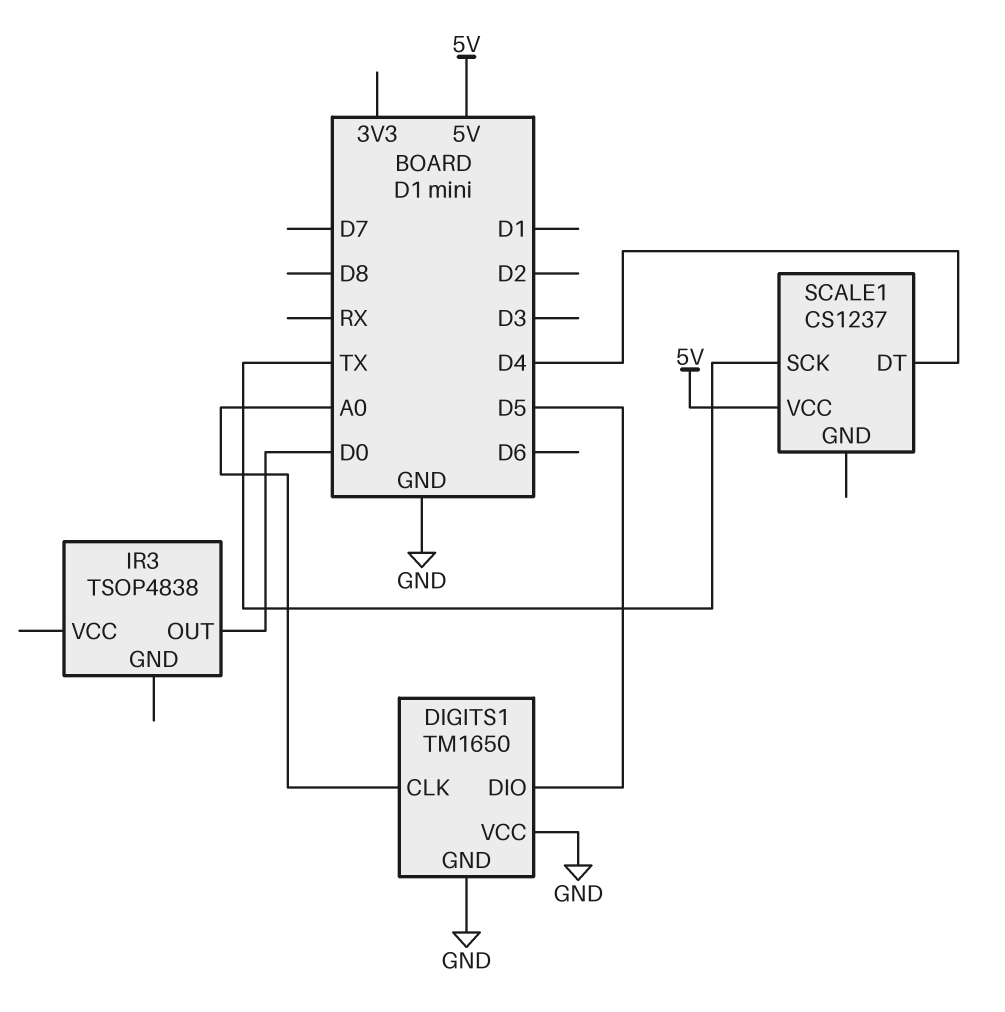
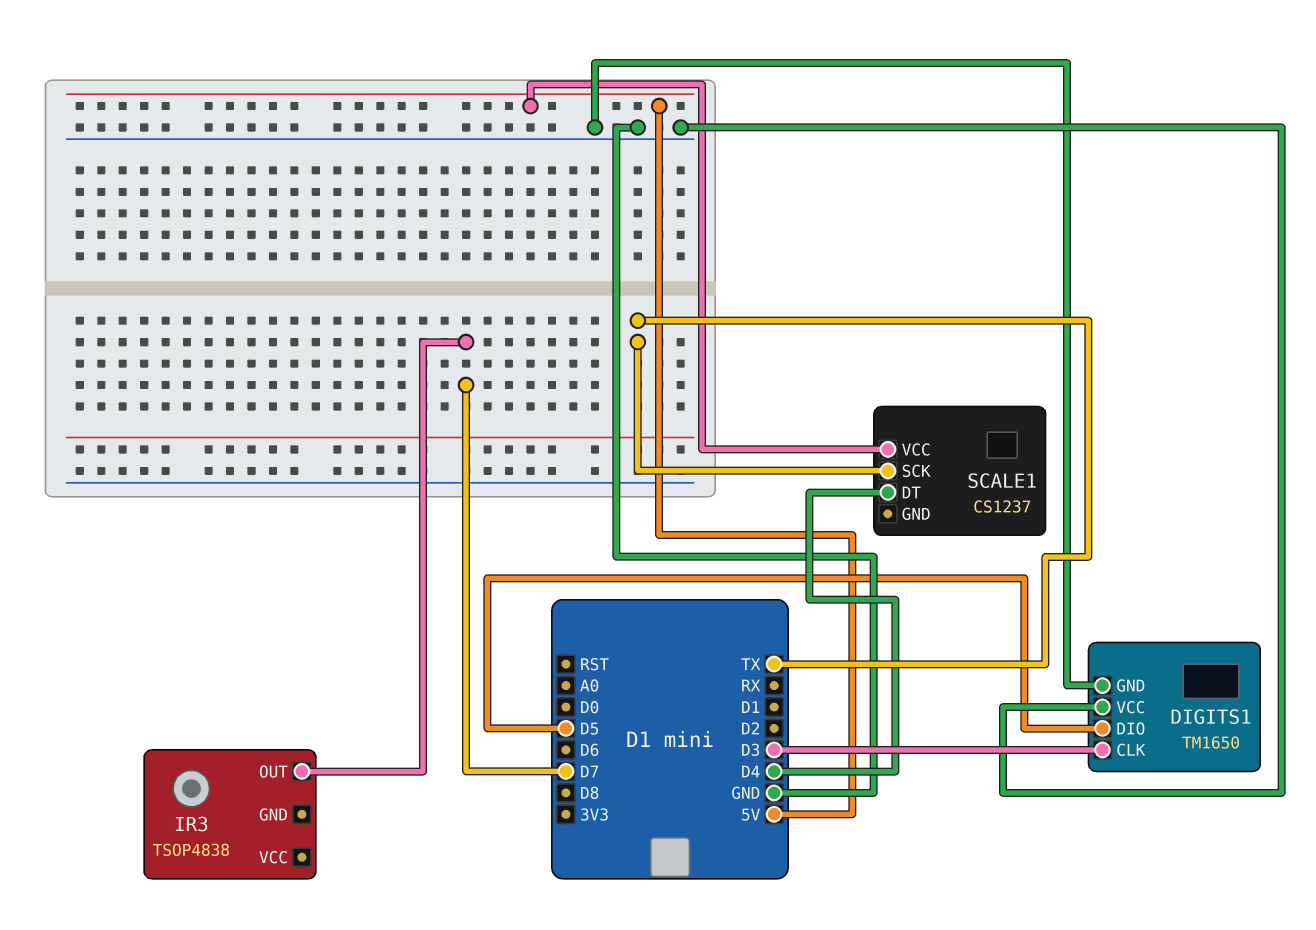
DIGITS1 pin CLK: A0 -> D3
IR3 pin OUT: D0 -> D7

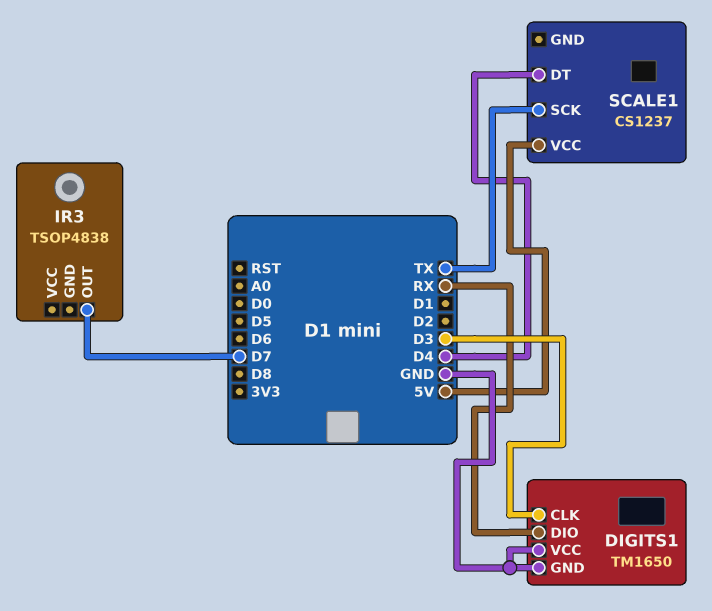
DIGITS1 pin DIO: D5 -> RX

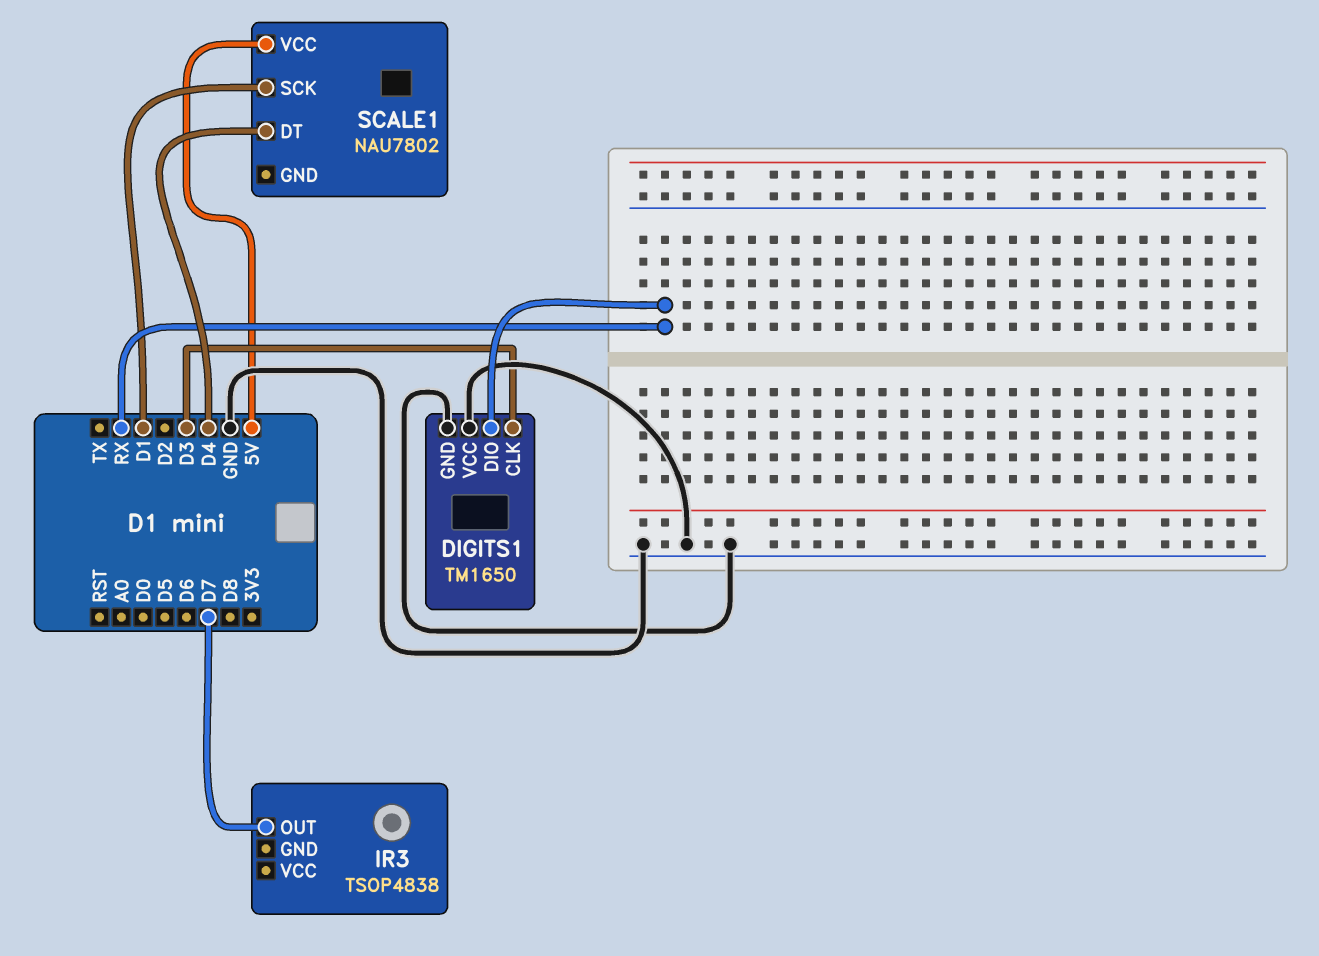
SCALE1: CS1237 -> NAU7802
SCALE1 pin SCK: TX -> D1

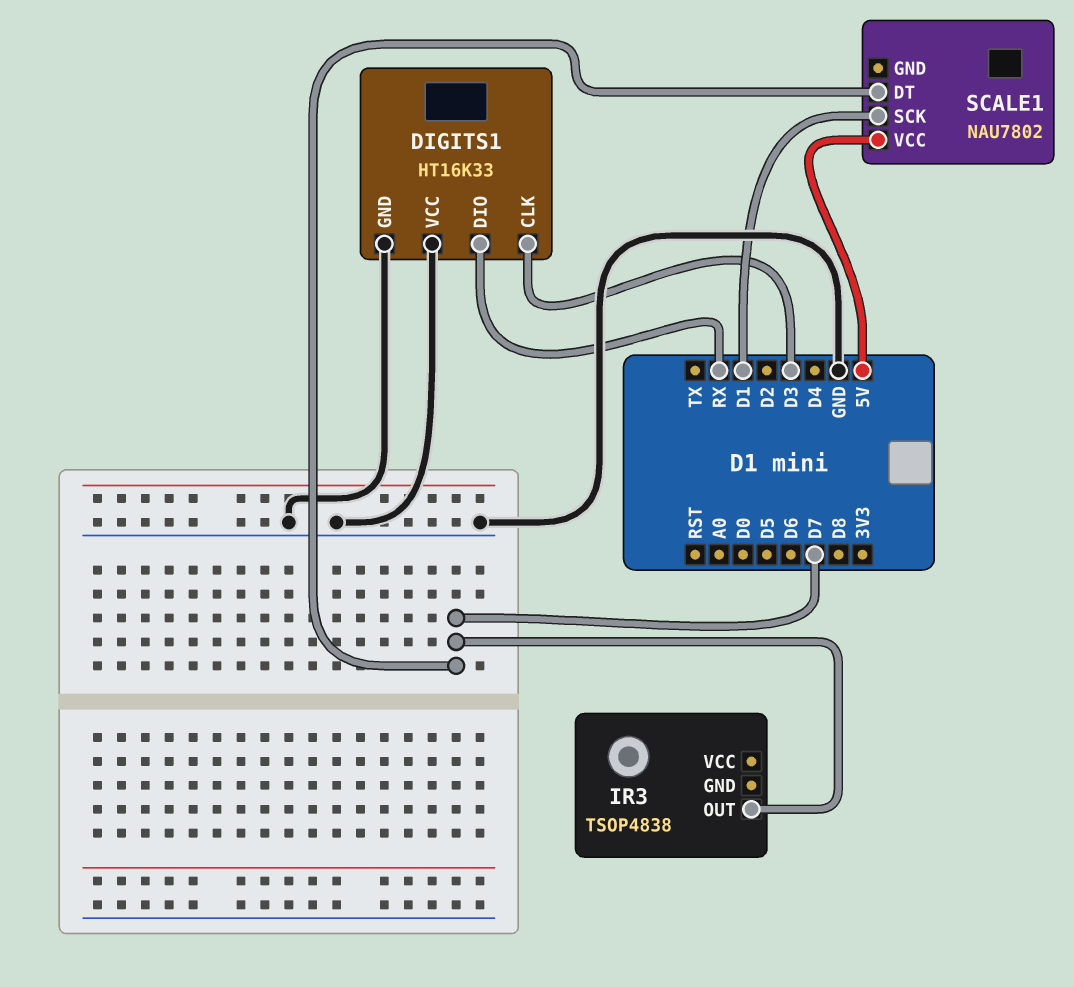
DIGITS1: TM1650 -> HT16K33
SCALE1 pin DT: D4 -> D7

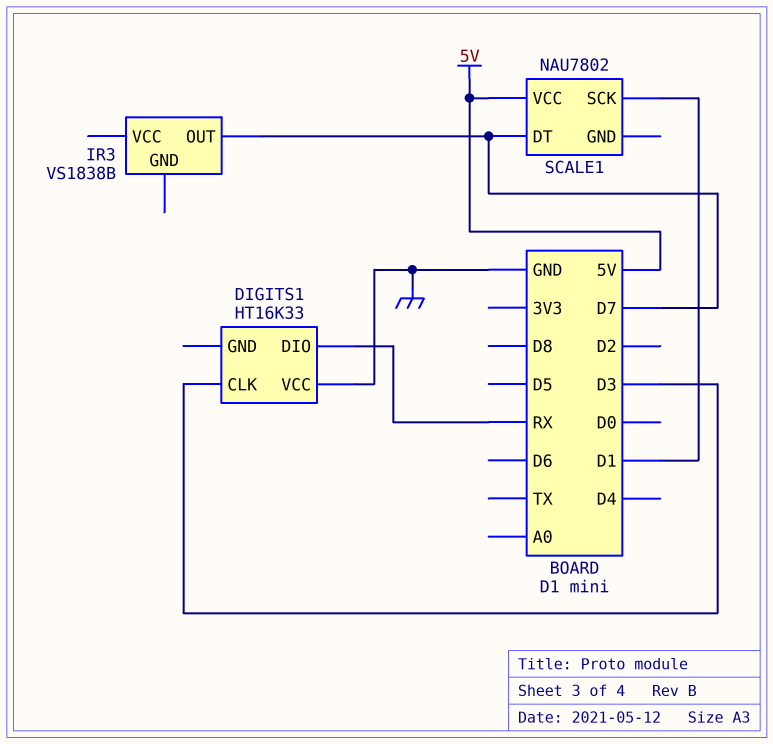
DIGITS1 pin GND: GND -> none
IR3: TSOP4838 -> VS1838B

